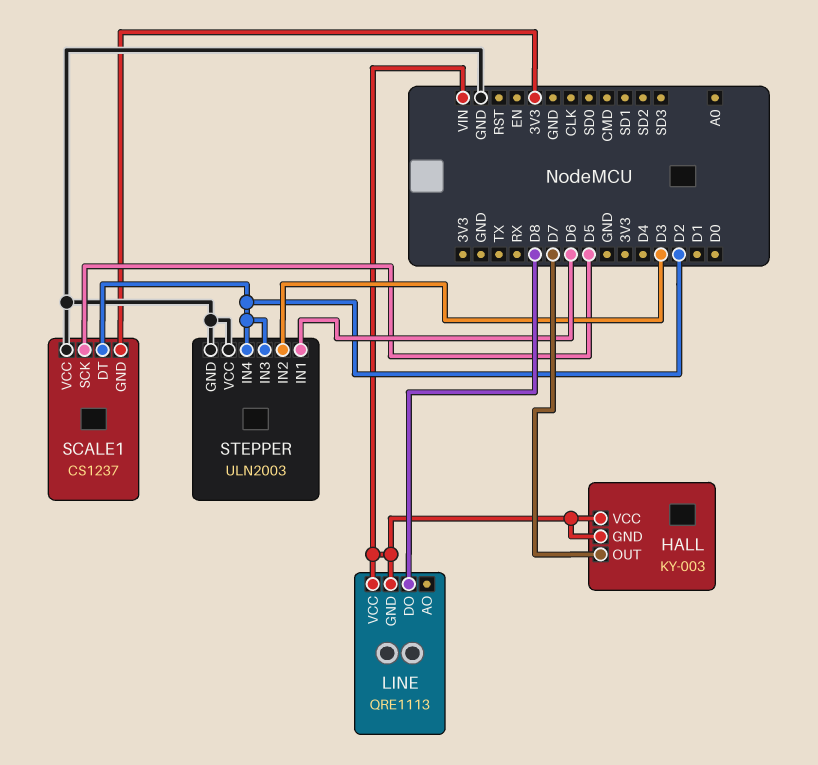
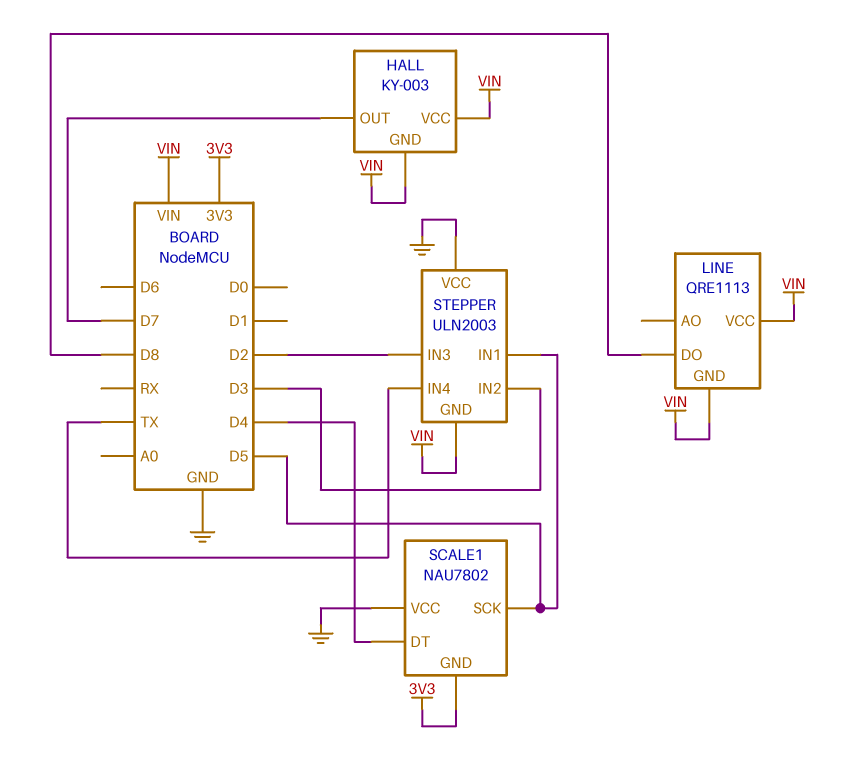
SCALE1: CS1237 -> NAU7802
SCALE1 pin DT: D2 -> D4
STEPPER pin GND: GND -> VIN
STEPPER pin IN1: D6 -> D5
STEPPER pin IN4: D2 -> TX

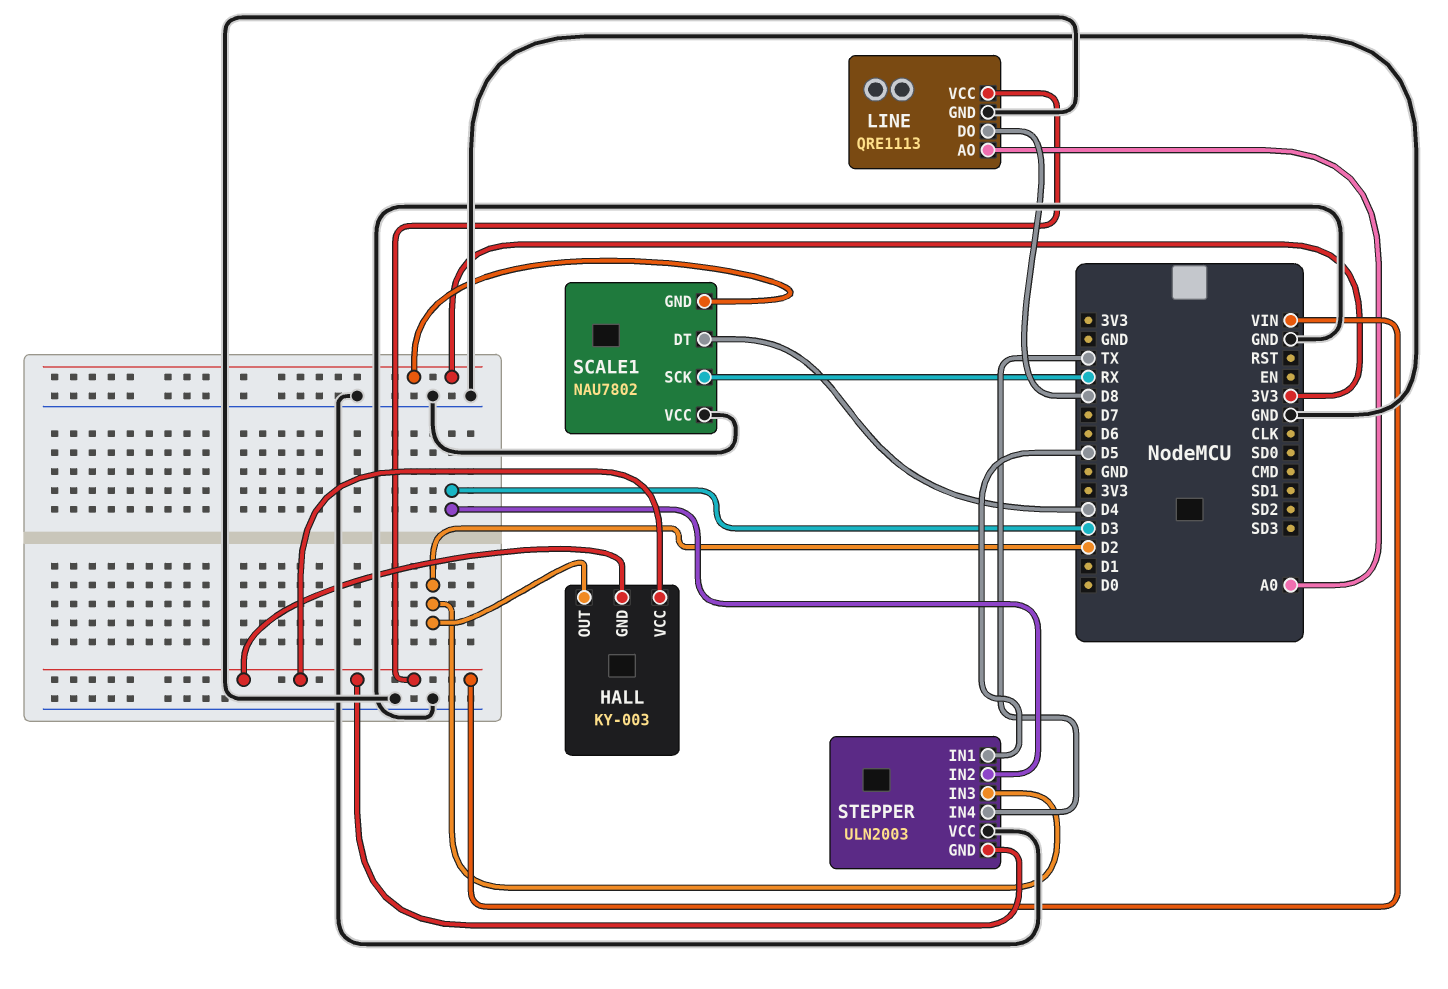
HALL pin OUT: D7 -> D2
LINE pin AO: none -> A0
LINE pin GND: VIN -> GND
SCALE1 pin SCK: D5 -> RX

